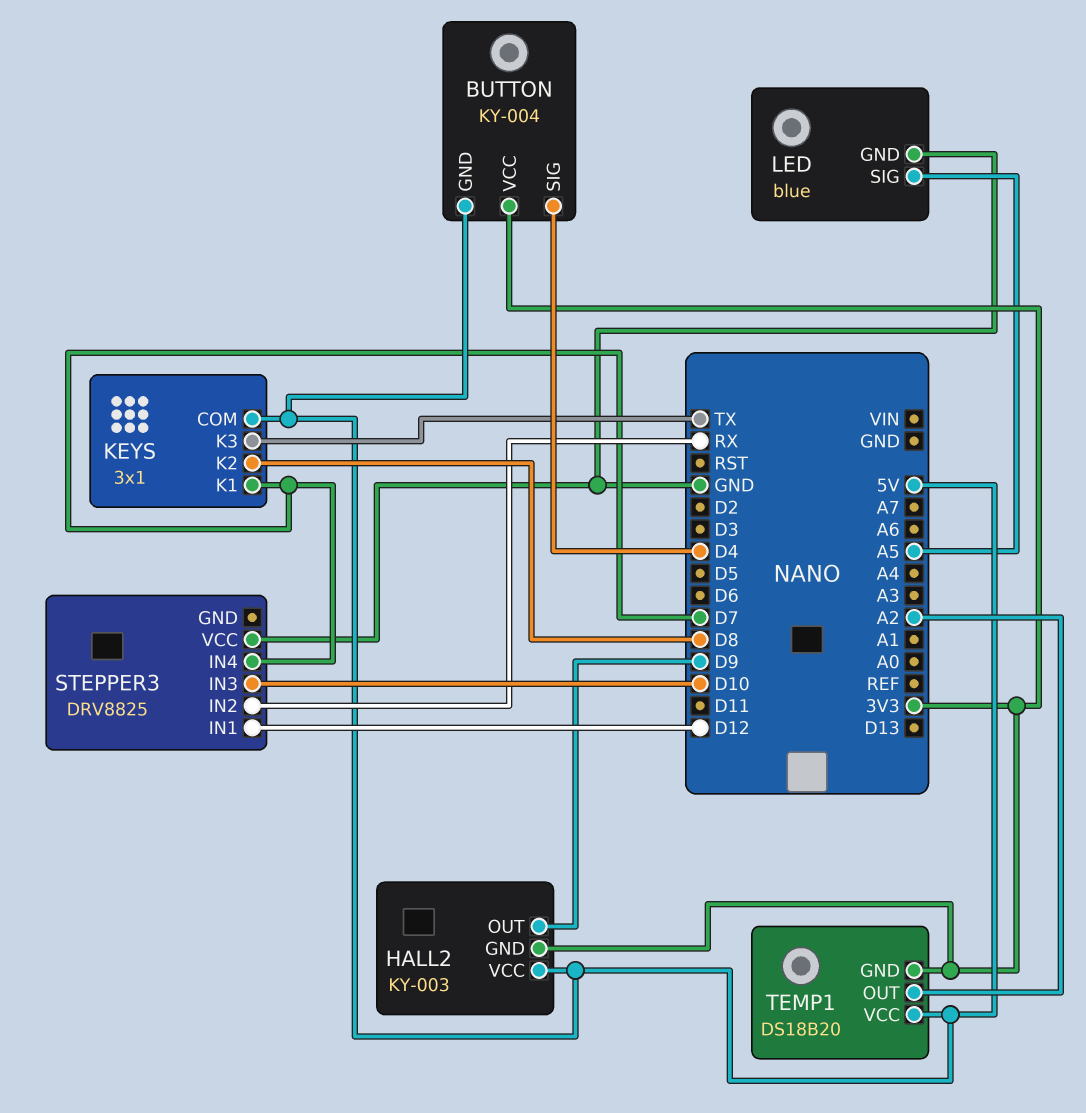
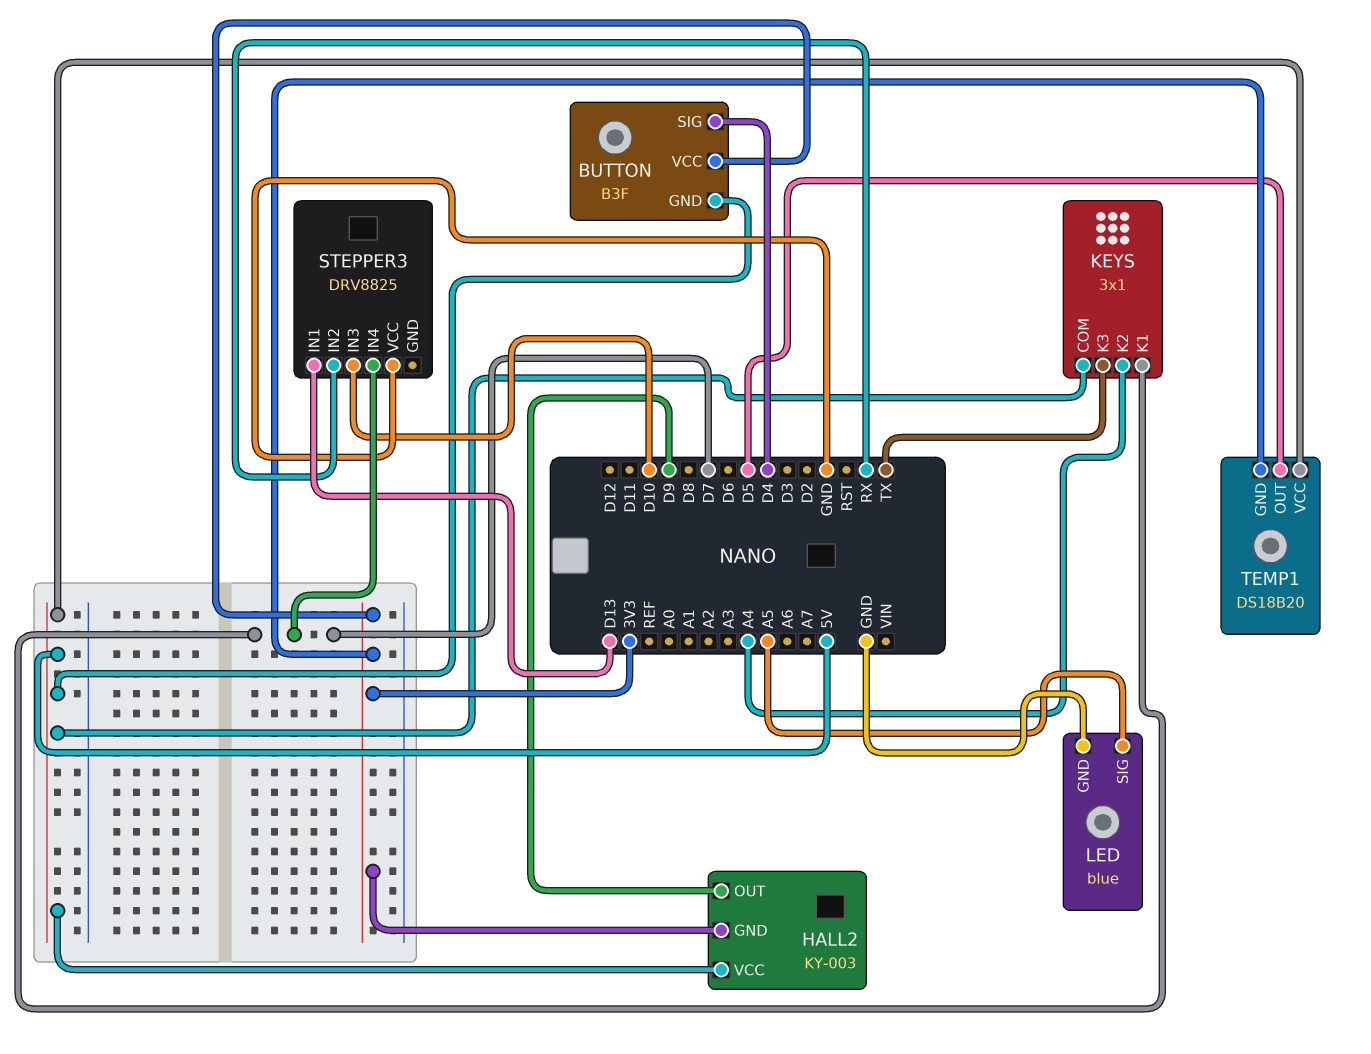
BUTTON: KY-004 -> B3F
KEYS pin K2: D8 -> A4
STEPPER3 pin IN1: D12 -> D13
TEMP1 pin OUT: A2 -> D5

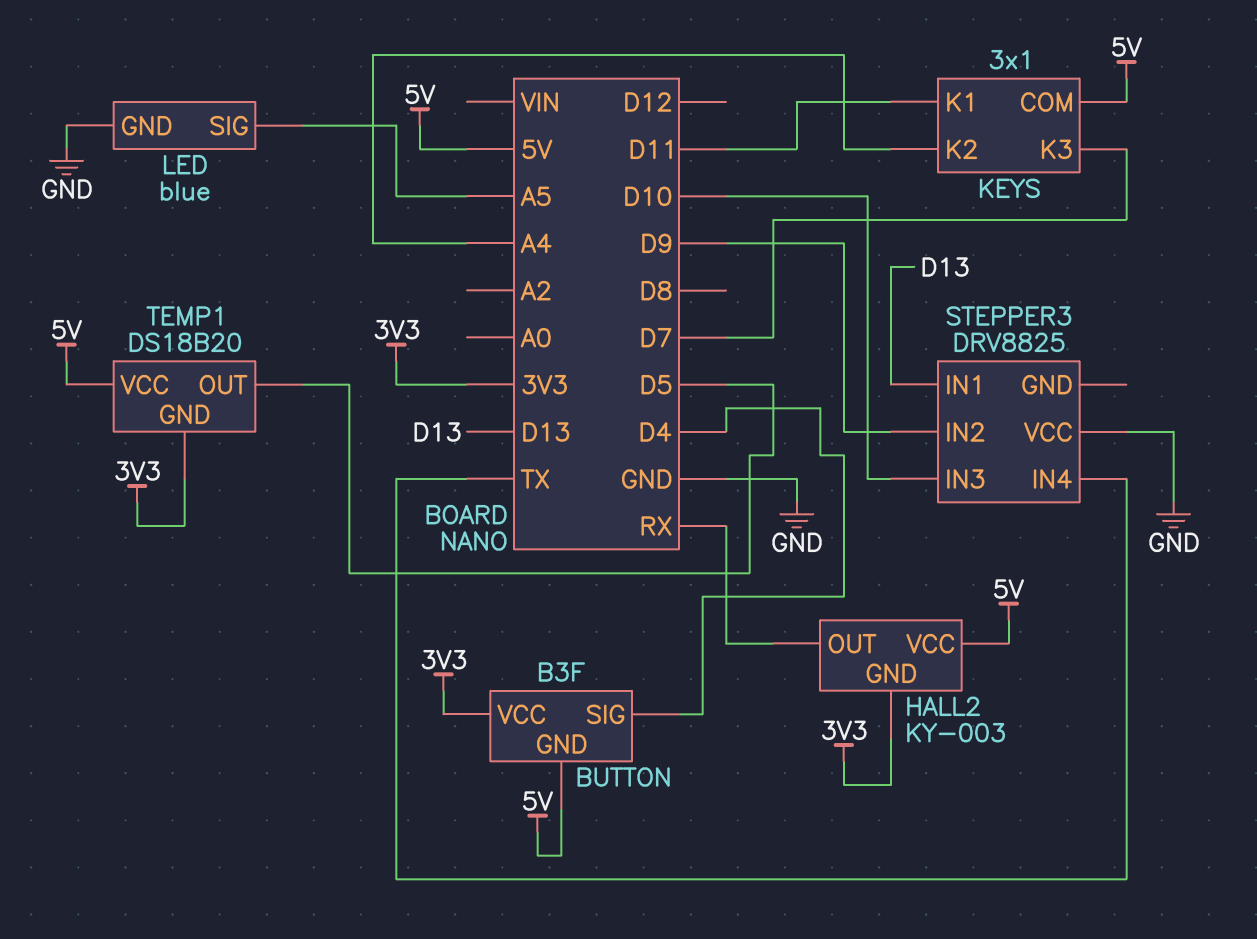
HALL2 pin OUT: D9 -> RX
KEYS pin K1: D7 -> D11
KEYS pin K3: TX -> D7
STEPPER3 pin IN2: RX -> D9
STEPPER3 pin IN4: D7 -> TX

